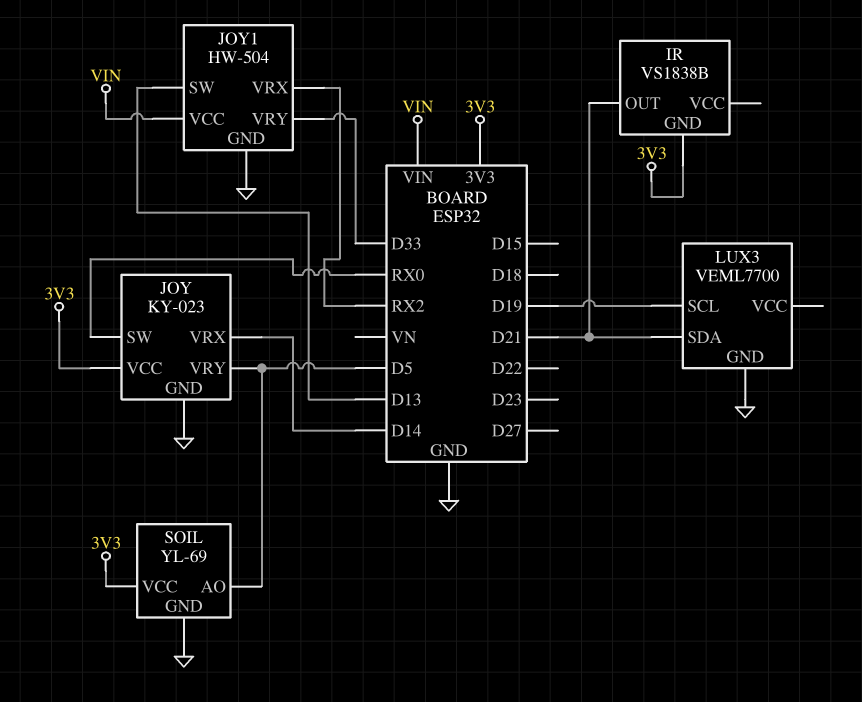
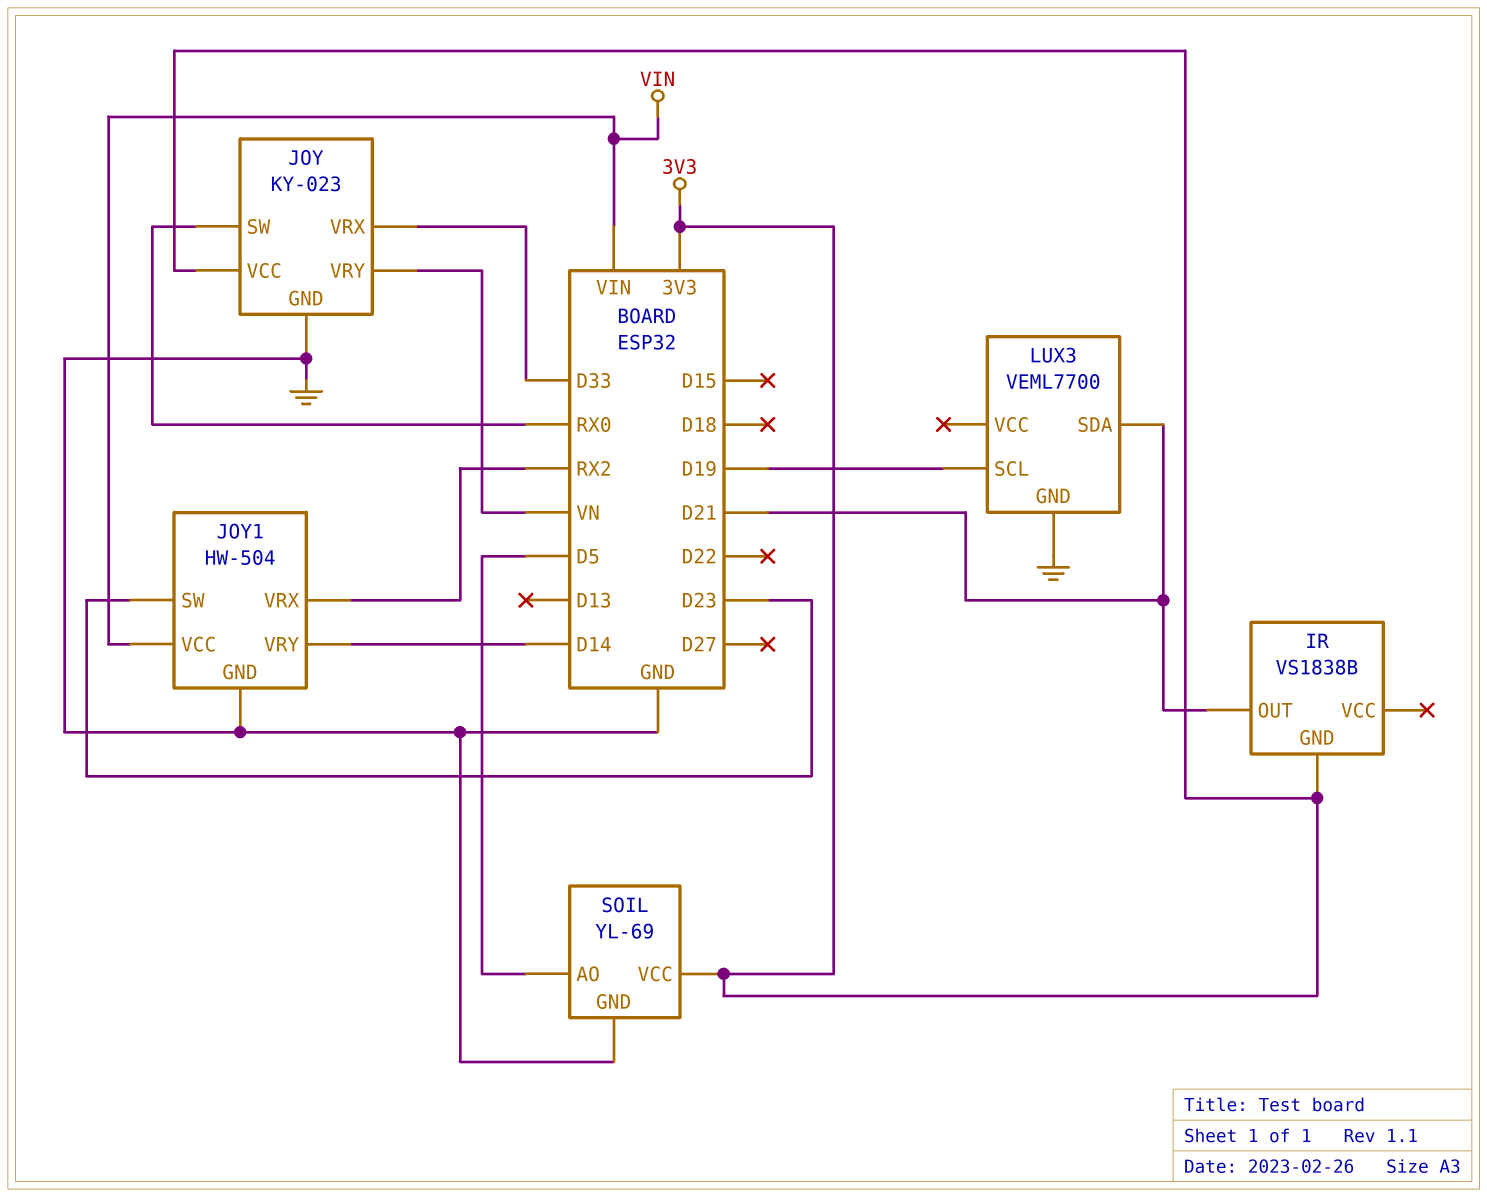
JOY pin VRX: D14 -> D33
JOY pin VRY: D5 -> VN
JOY1 pin SW: D13 -> D23
JOY1 pin VRY: D33 -> D14

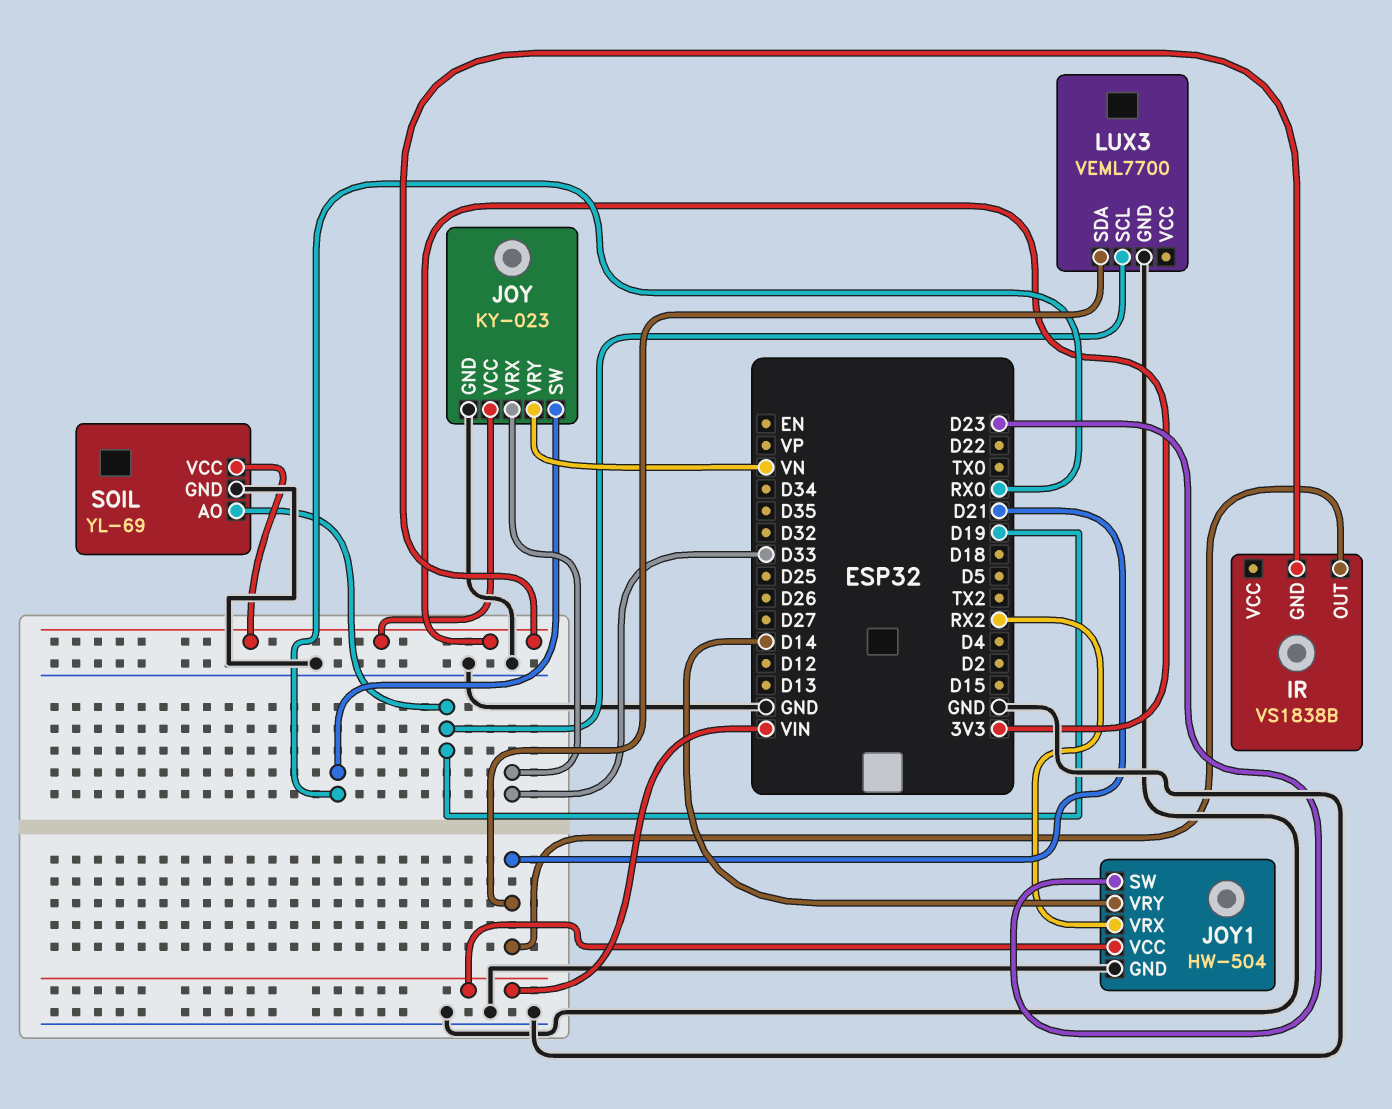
SOIL pin AO: D5 -> D19

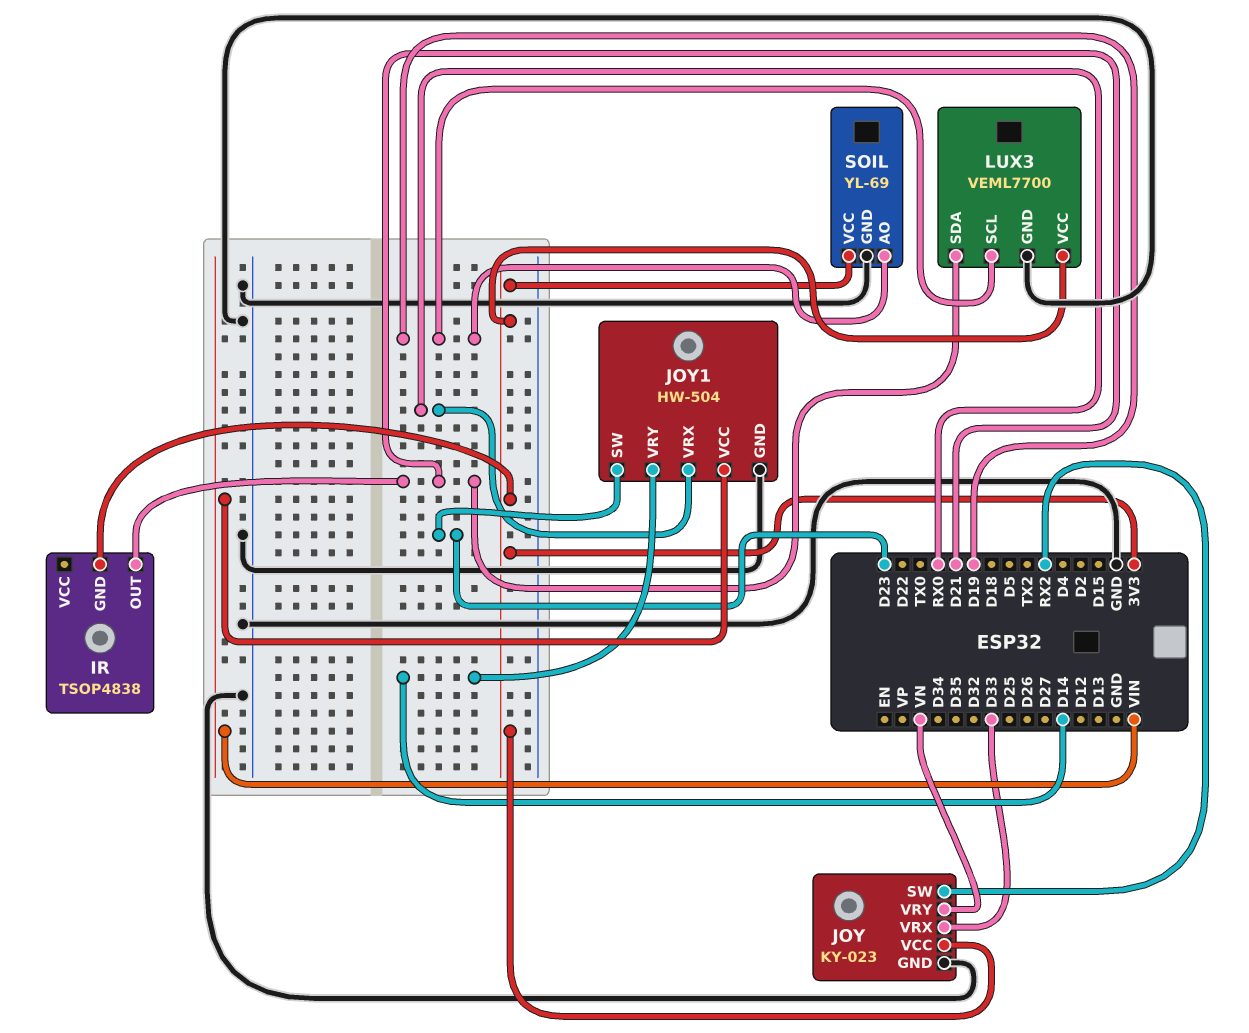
IR: VS1838B -> TSOP4838
JOY pin SW: RX0 -> RX2
JOY1 pin VRX: RX2 -> RX0
LUX3 pin VCC: none -> 3V3

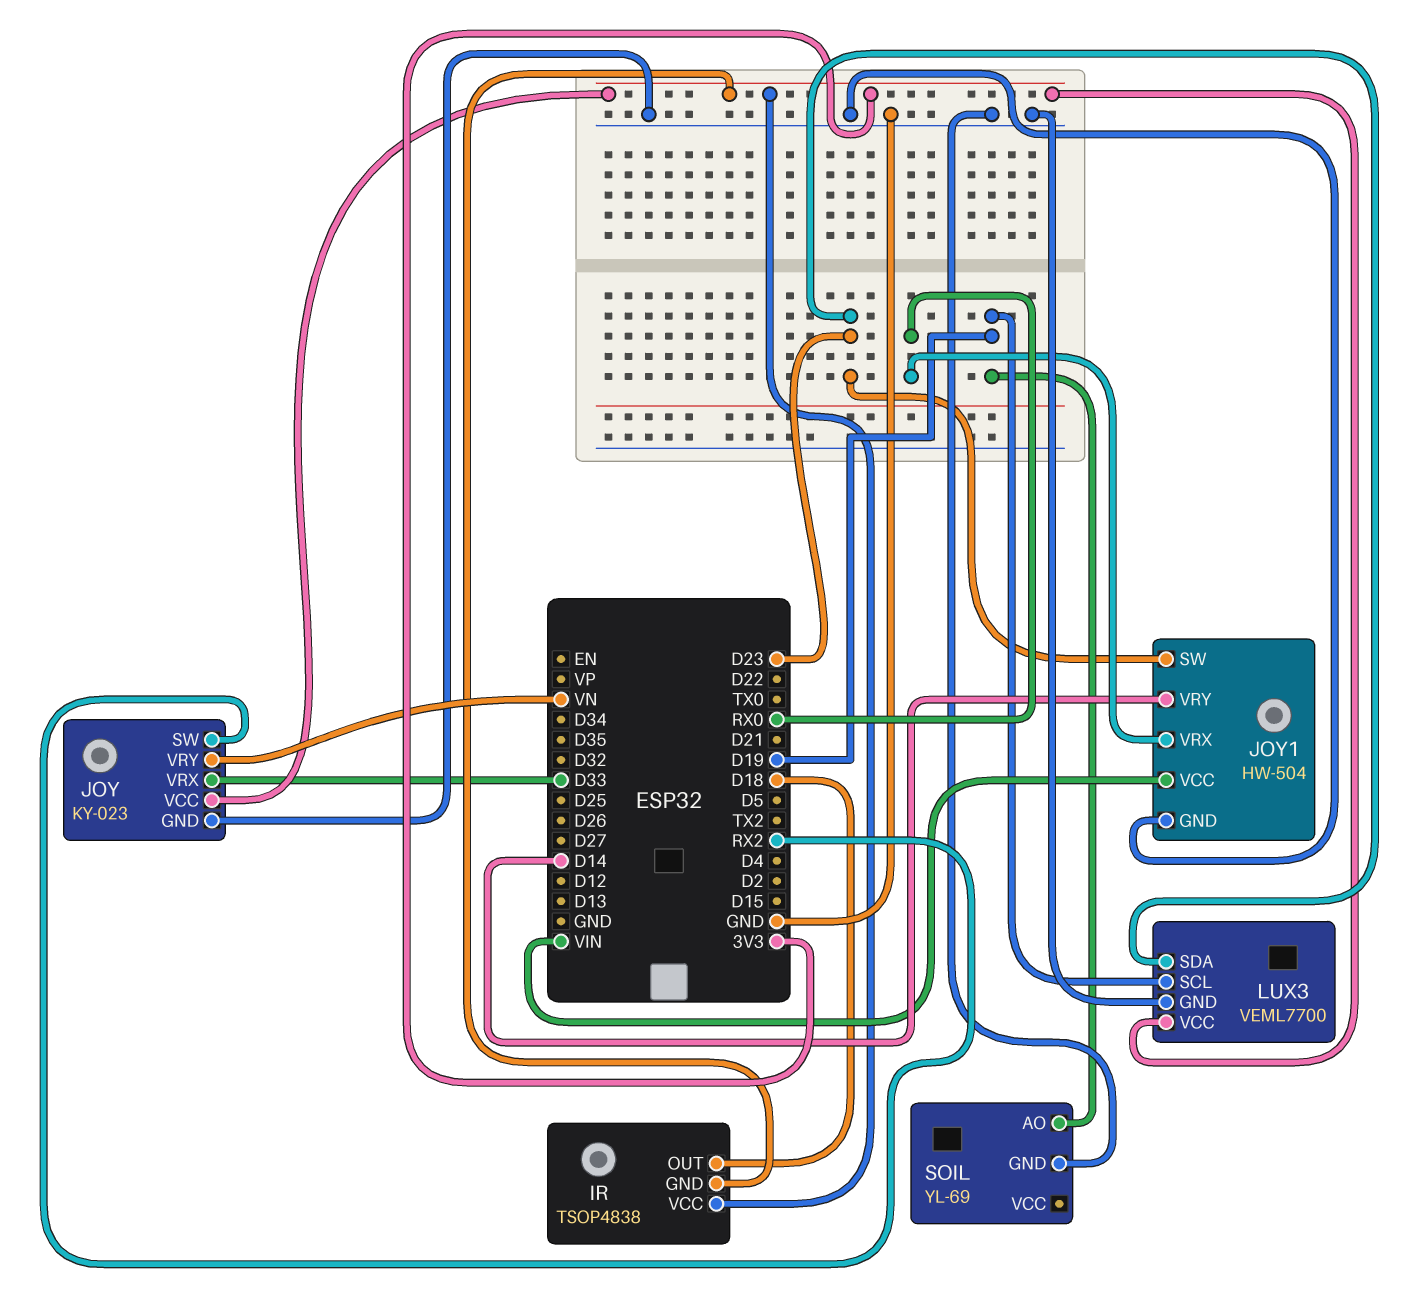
IR pin OUT: D21 -> D18
IR pin VCC: none -> 3V3
LUX3 pin SDA: D21 -> D23
SOIL pin VCC: 3V3 -> none

